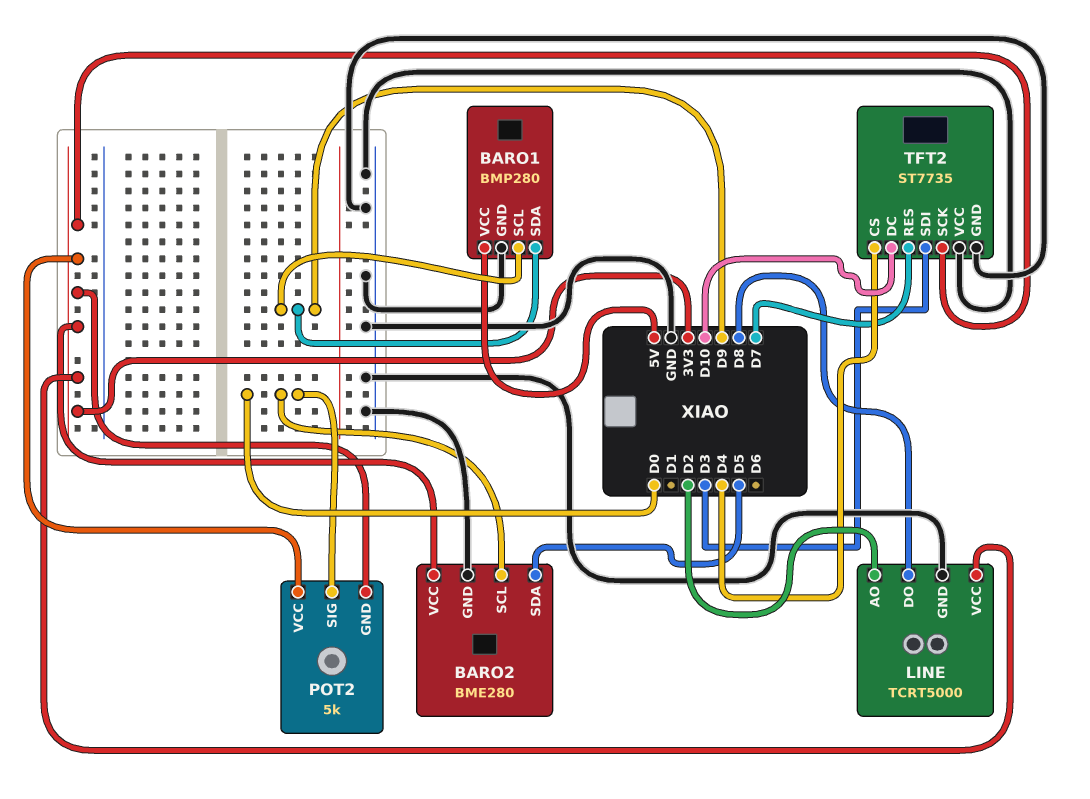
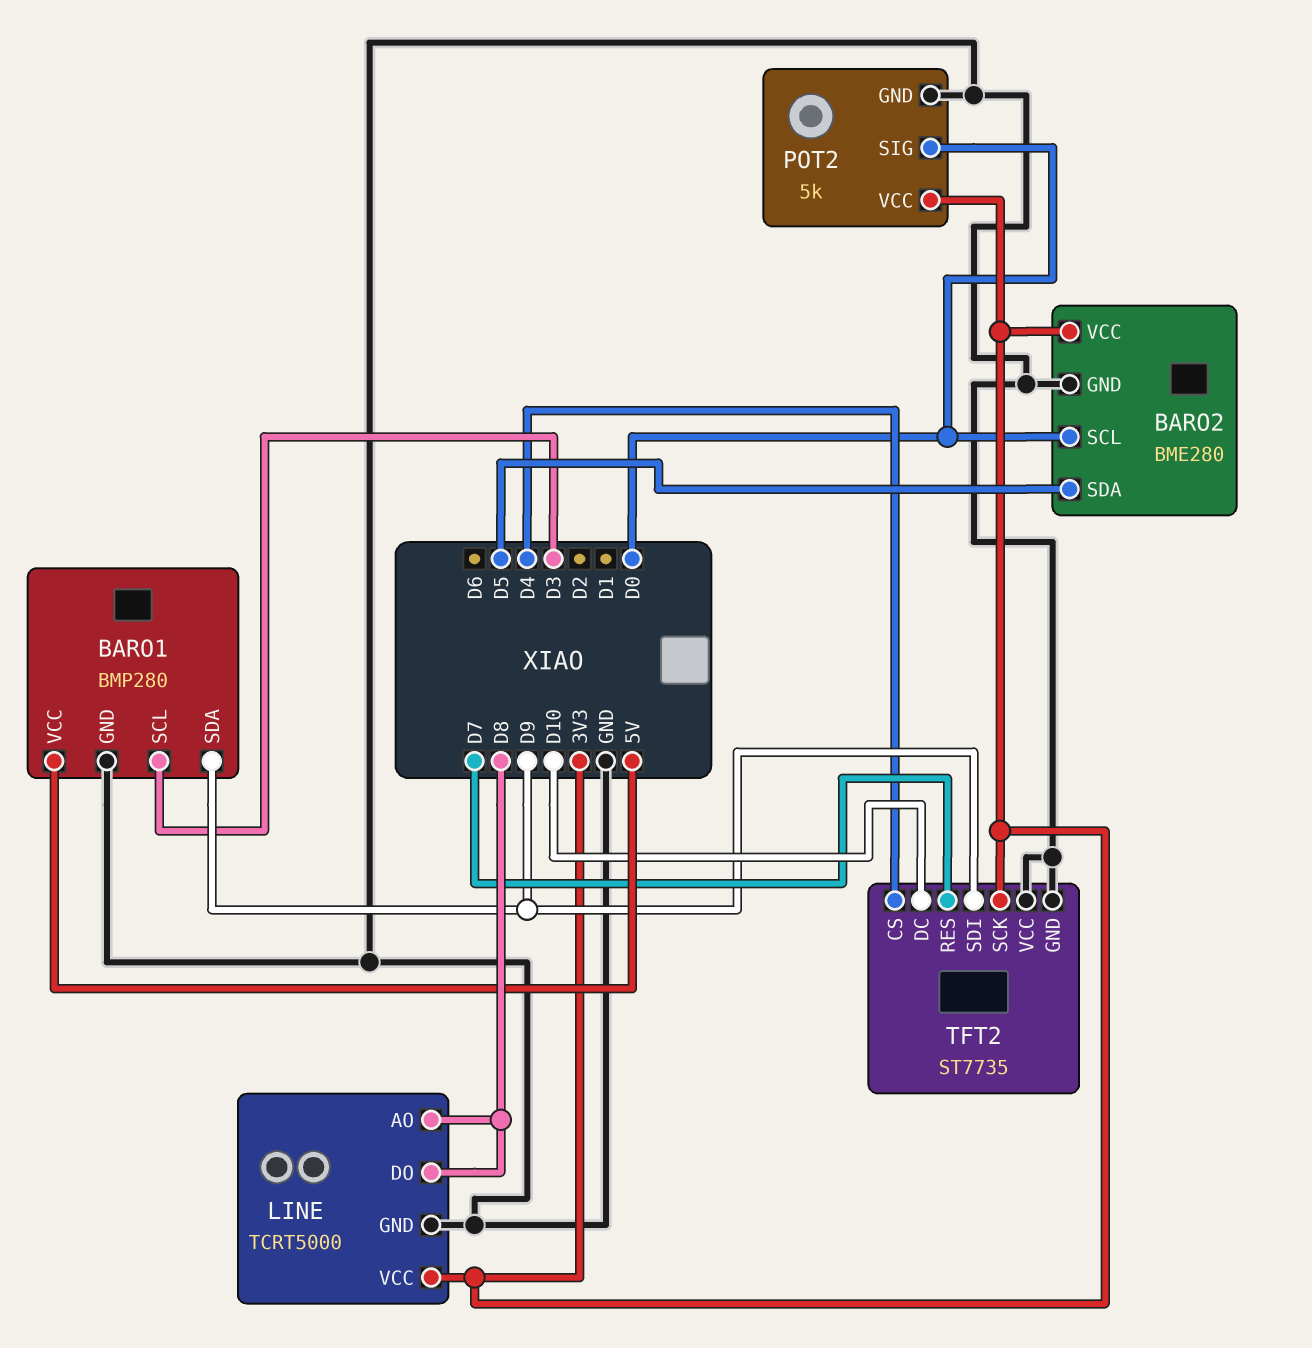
BARO1 pin SCL: D9 -> D3
LINE pin AO: D2 -> D8
POT2 pin GND: 3V3 -> GND
TFT2 pin SDI: D3 -> D9

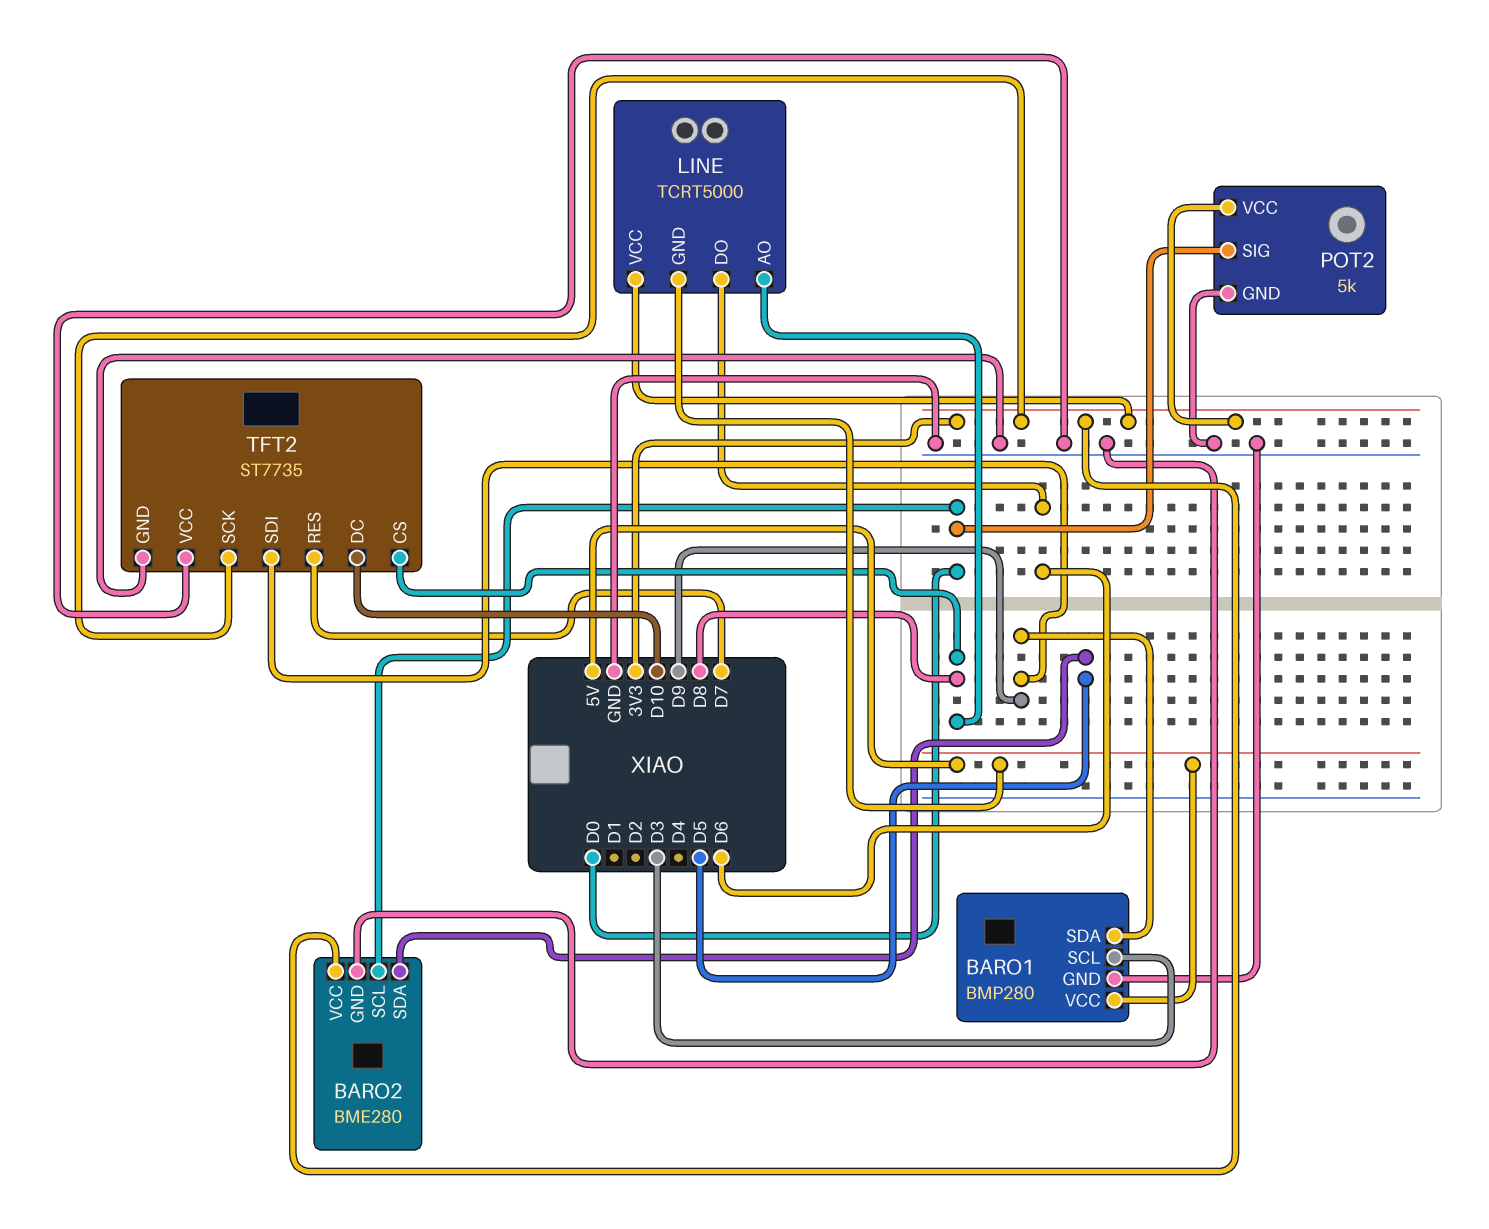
LINE pin DO: D8 -> D6
LINE pin GND: GND -> 5V
TFT2 pin CS: D4 -> D8

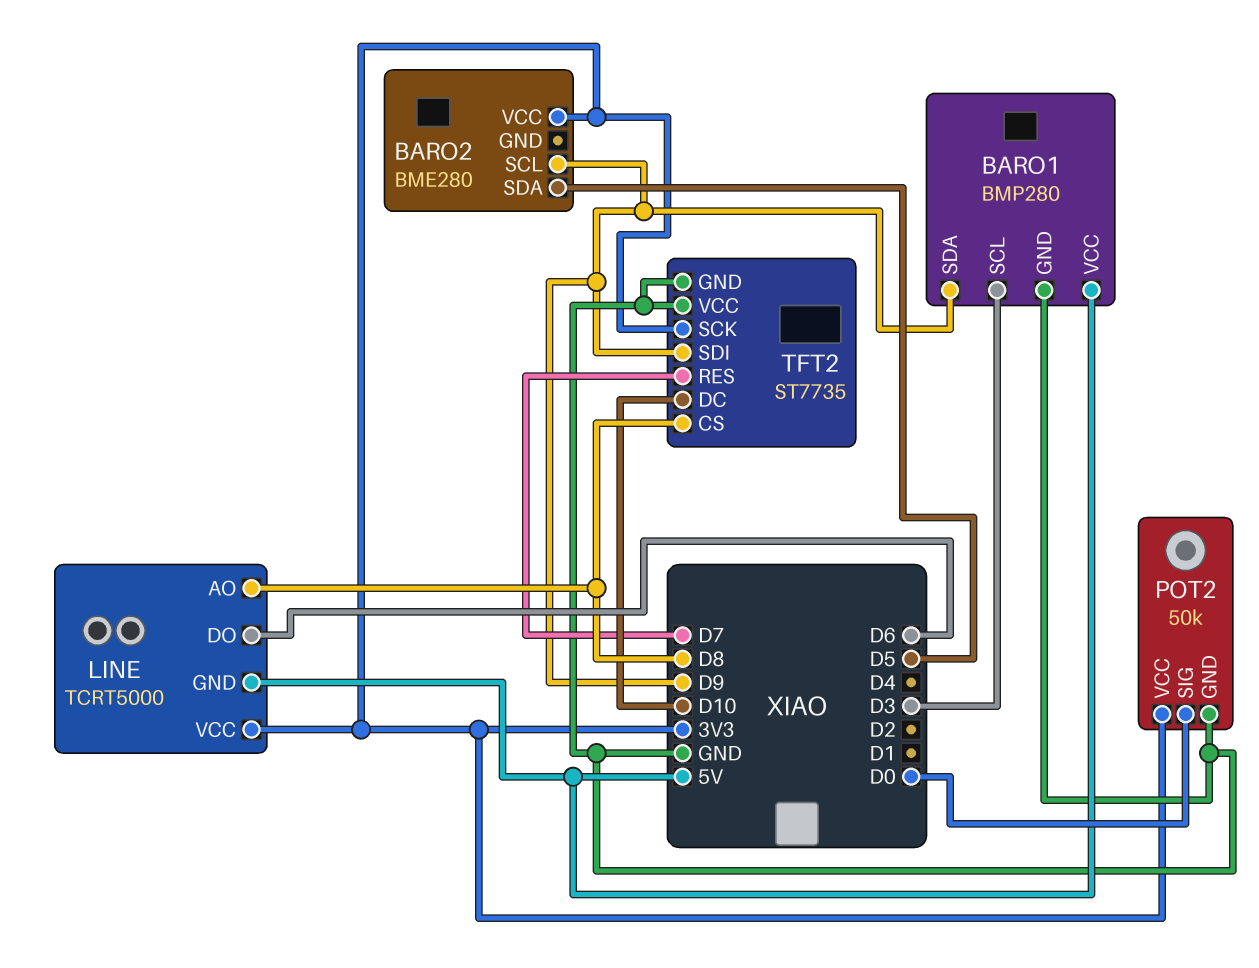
BARO2 pin GND: GND -> none
BARO2 pin SCL: D0 -> D9
POT2: 5k -> 50k

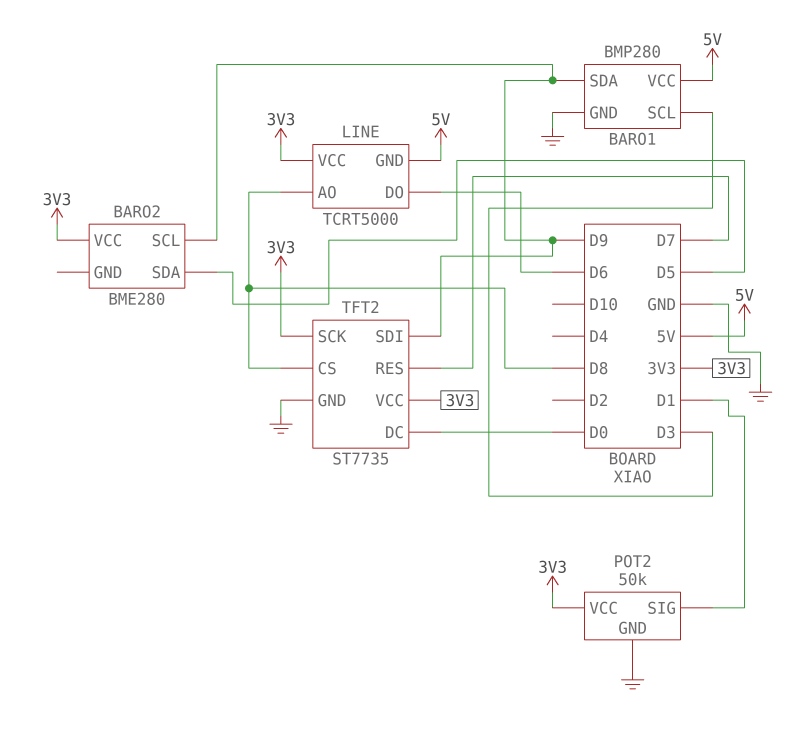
POT2 pin SIG: D0 -> D1
TFT2 pin DC: D10 -> D0
TFT2 pin VCC: GND -> 3V3

